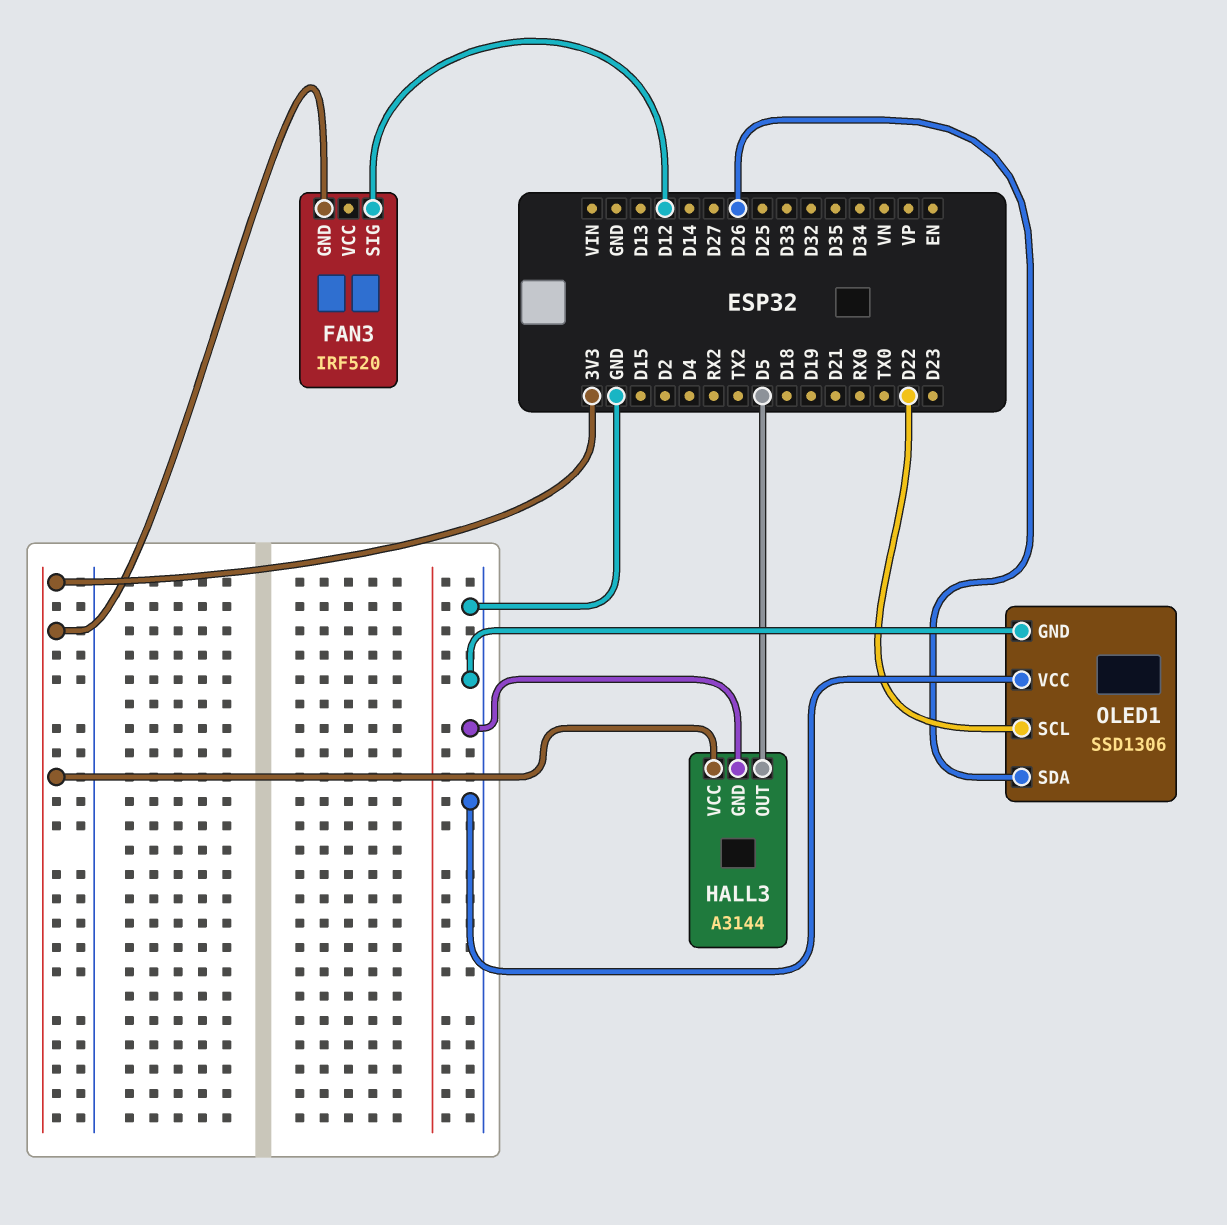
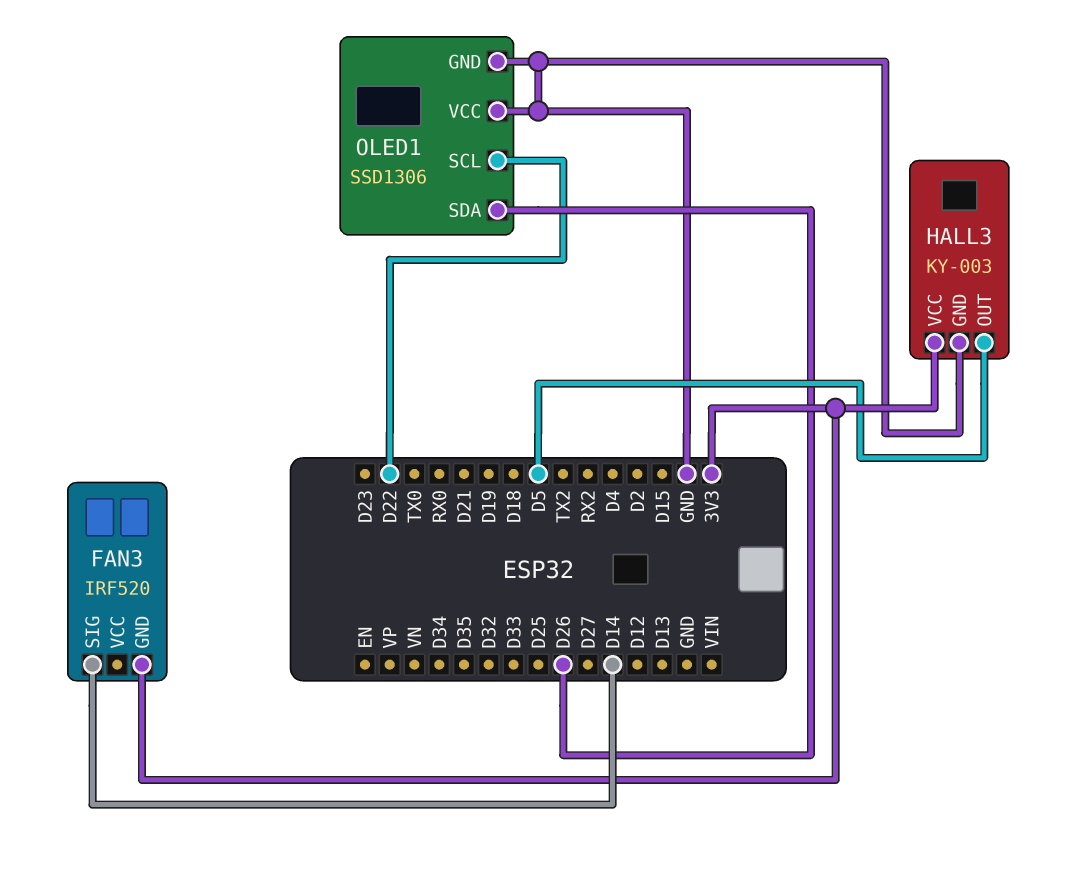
FAN3 pin SIG: D12 -> D14
HALL3: A3144 -> KY-003

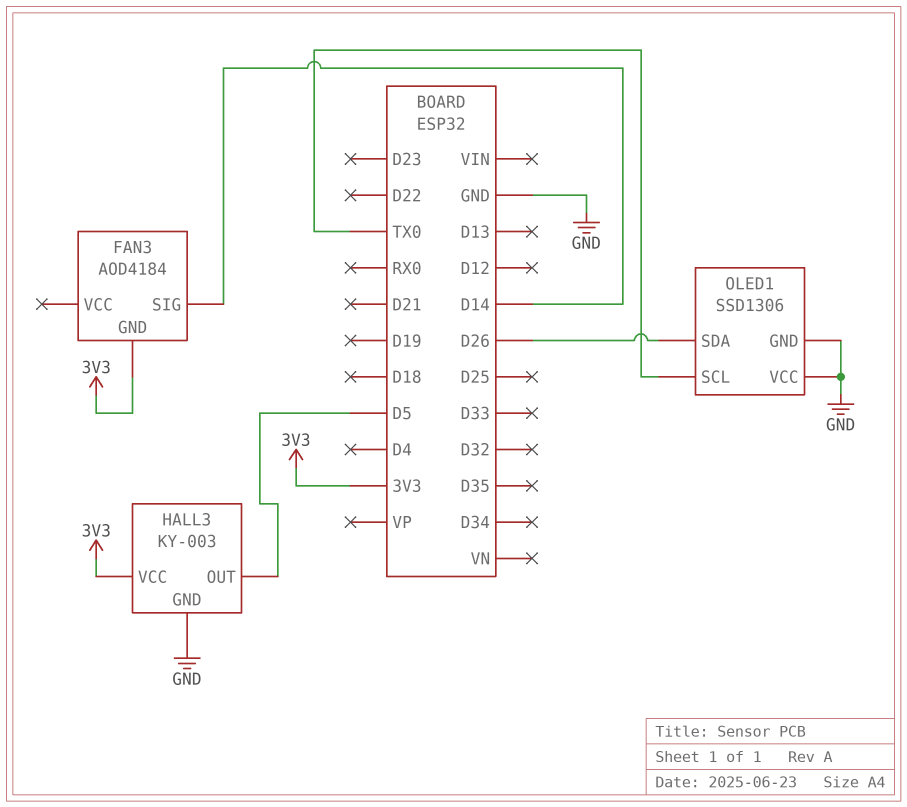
FAN3: IRF520 -> AOD4184
OLED1 pin SCL: D22 -> TX0

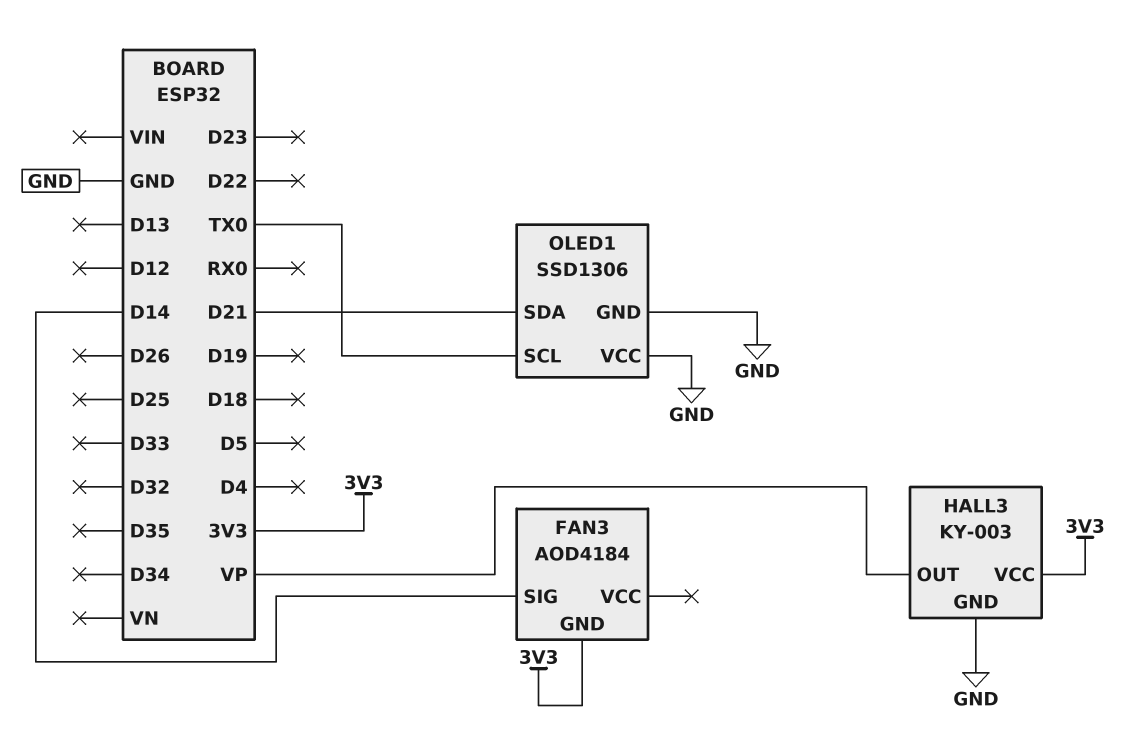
HALL3 pin OUT: D5 -> VP
OLED1 pin SDA: D26 -> D21

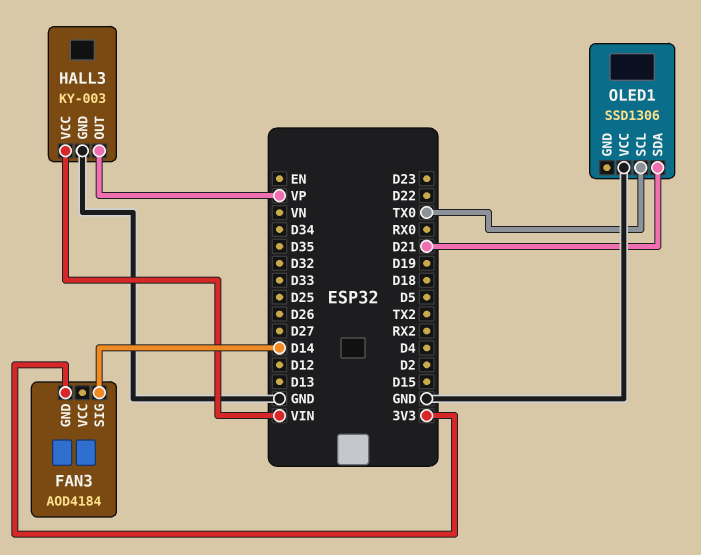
HALL3 pin VCC: 3V3 -> VIN
OLED1 pin GND: GND -> none

